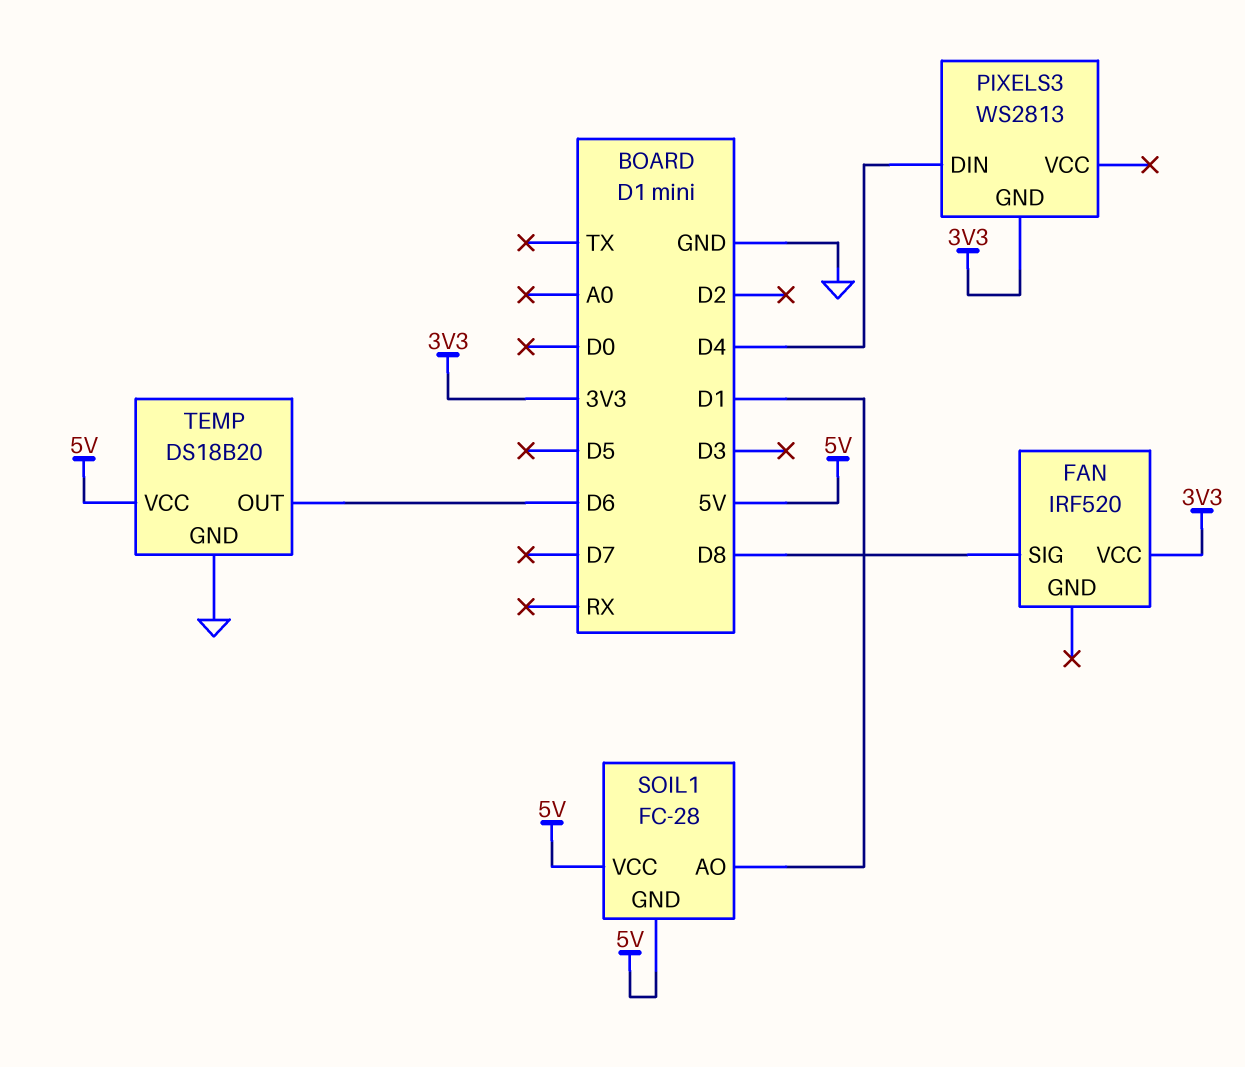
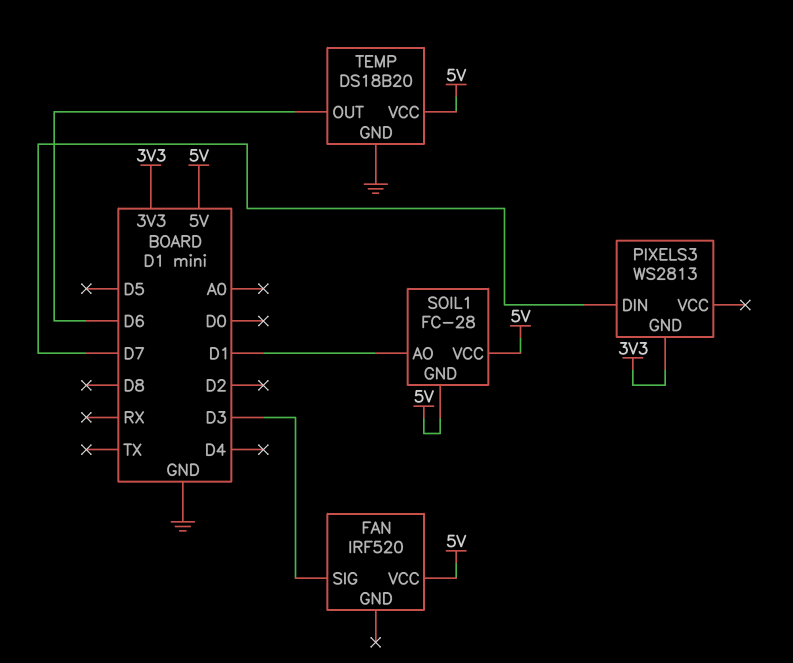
FAN pin SIG: D8 -> D3
FAN pin VCC: 3V3 -> 5V
PIXELS3 pin DIN: D4 -> D7

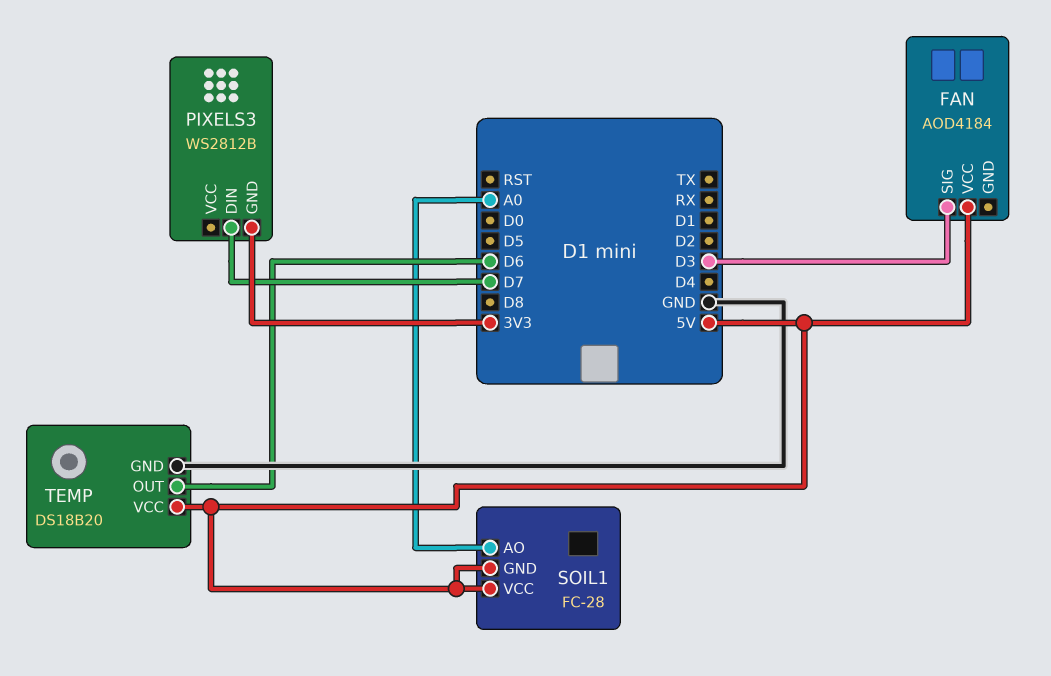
FAN: IRF520 -> AOD4184
PIXELS3: WS2813 -> WS2812B
SOIL1 pin AO: D1 -> A0

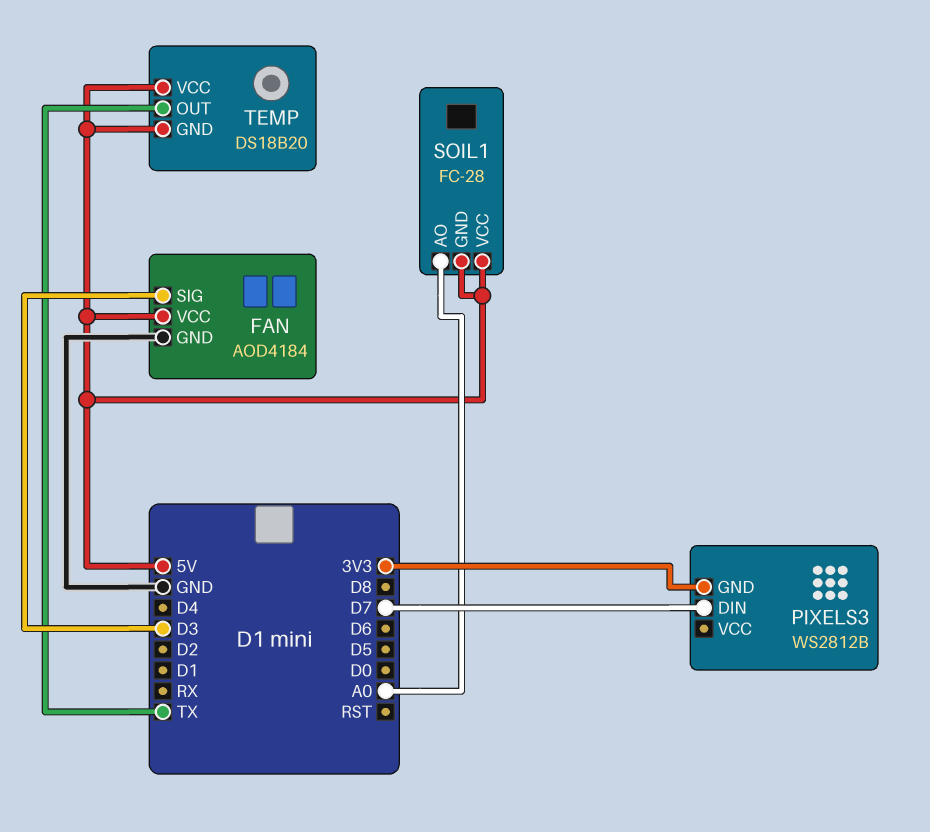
FAN pin GND: none -> GND
TEMP pin GND: GND -> 5V
TEMP pin OUT: D6 -> TX

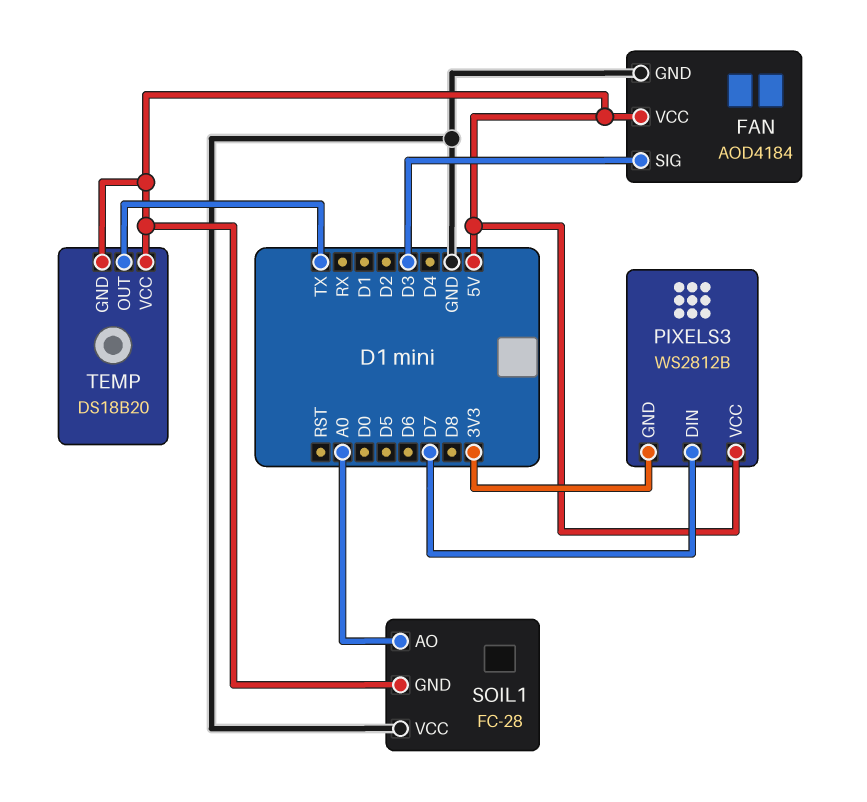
PIXELS3 pin VCC: none -> 5V
SOIL1 pin VCC: 5V -> GND

